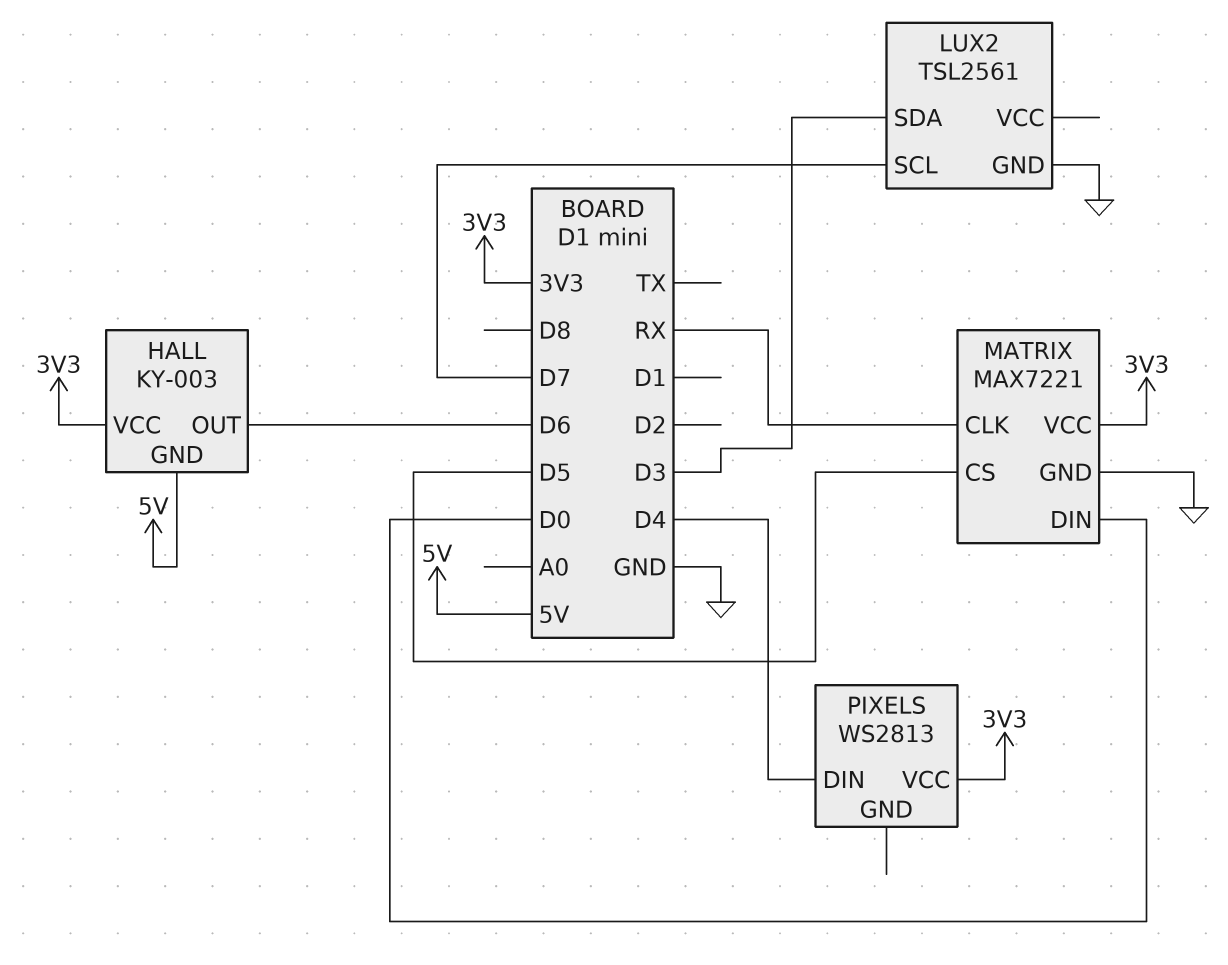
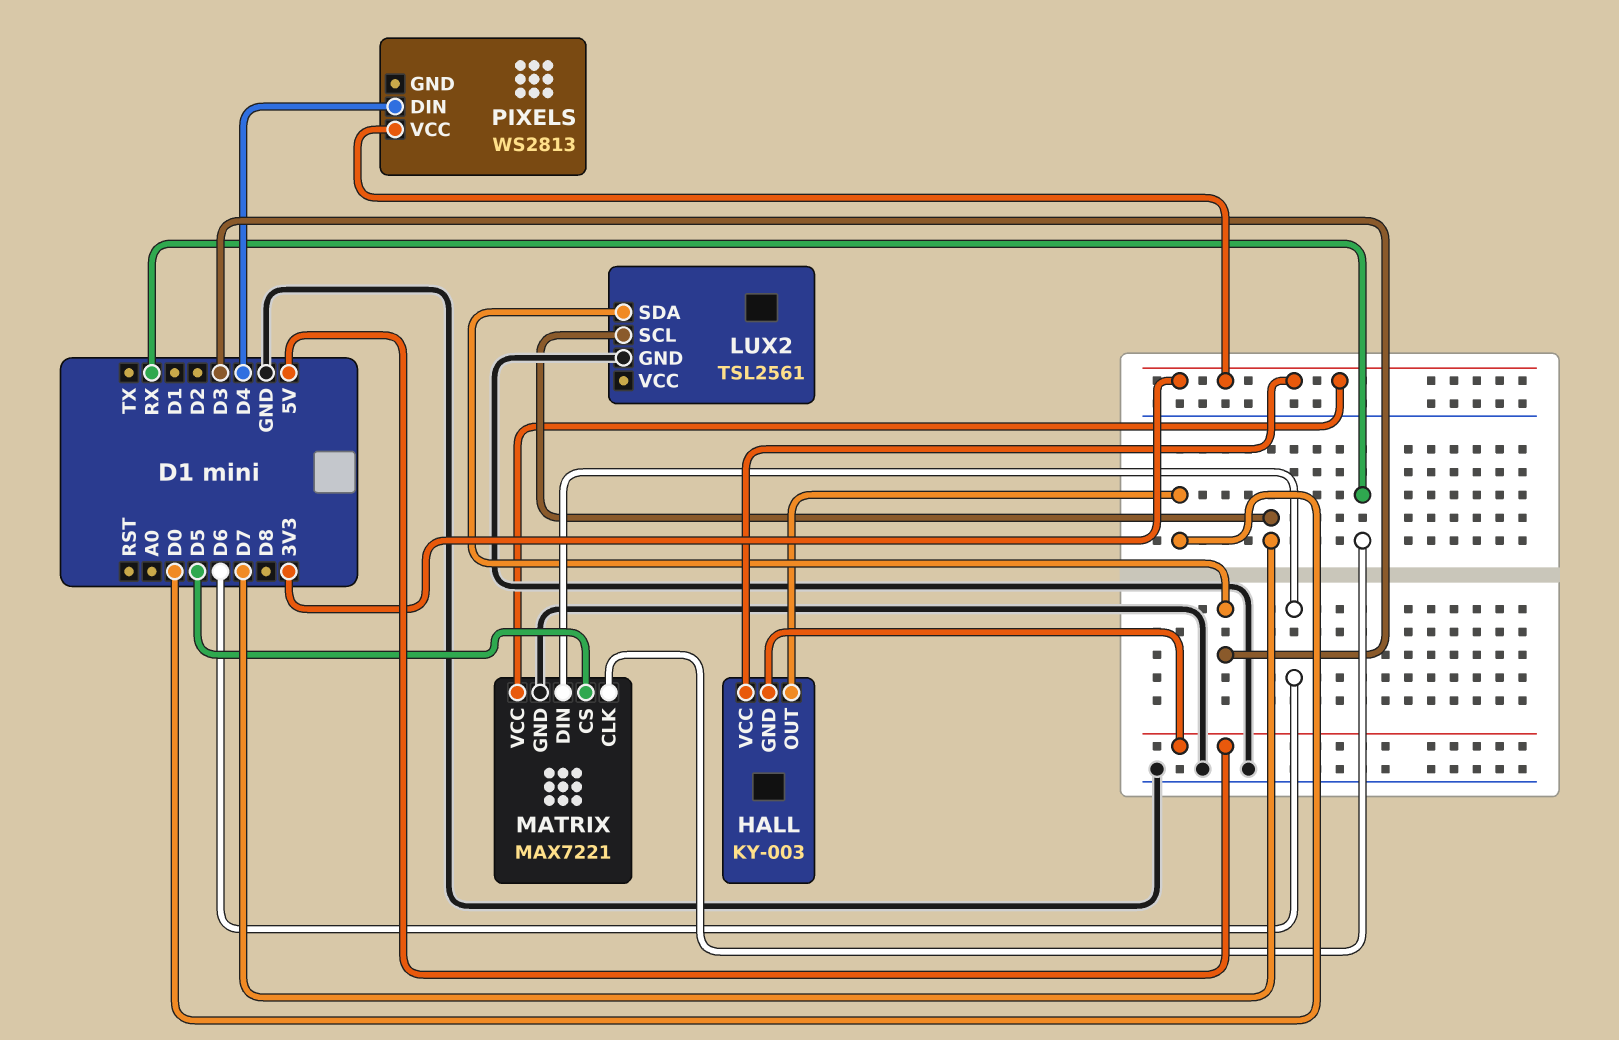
HALL pin OUT: D6 -> D0
MATRIX pin DIN: D0 -> D6

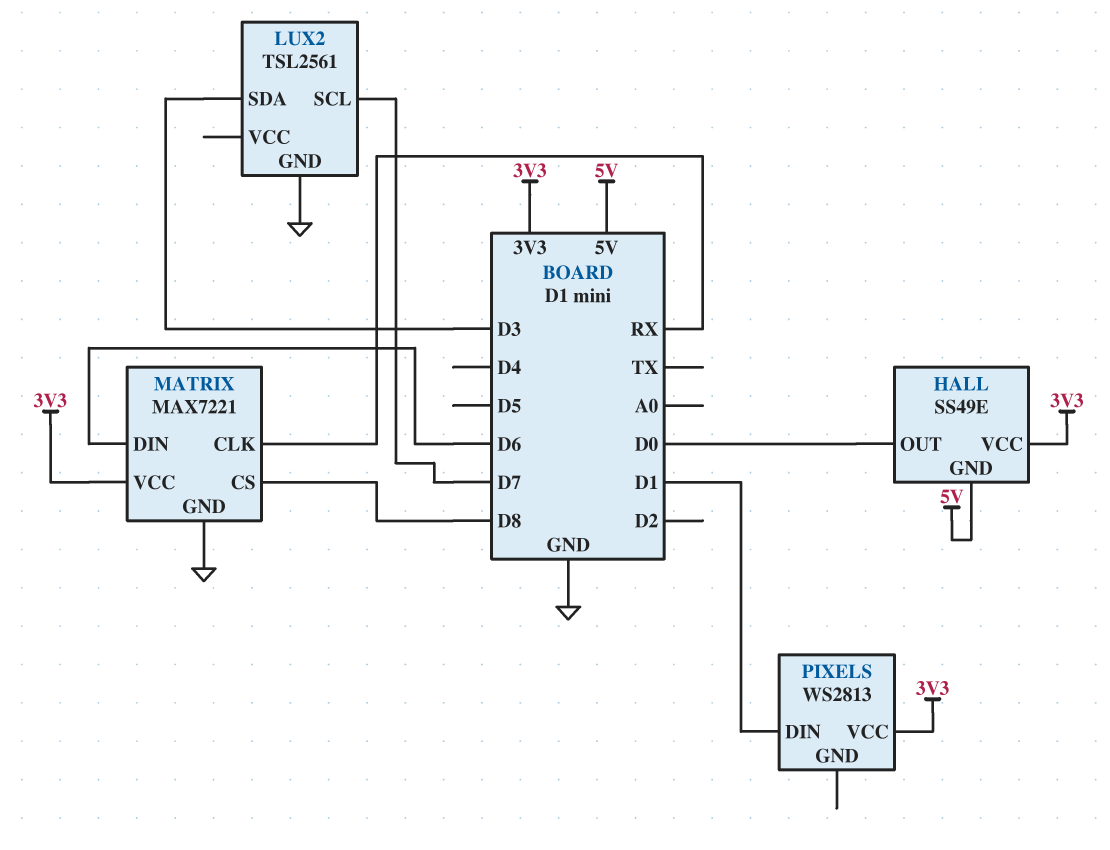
HALL: KY-003 -> SS49E
MATRIX pin CS: D5 -> D8
PIXELS pin DIN: D4 -> D1

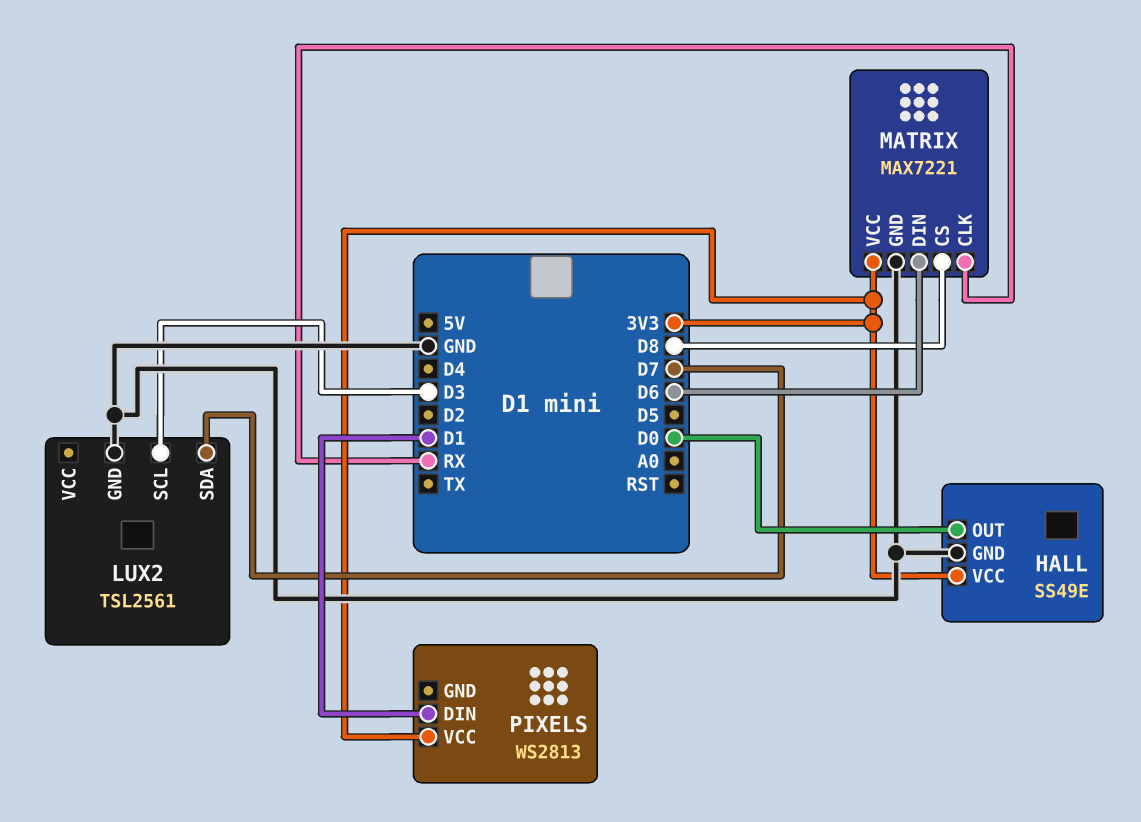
HALL pin GND: 5V -> GND
LUX2 pin SCL: D7 -> D3
LUX2 pin SDA: D3 -> D7

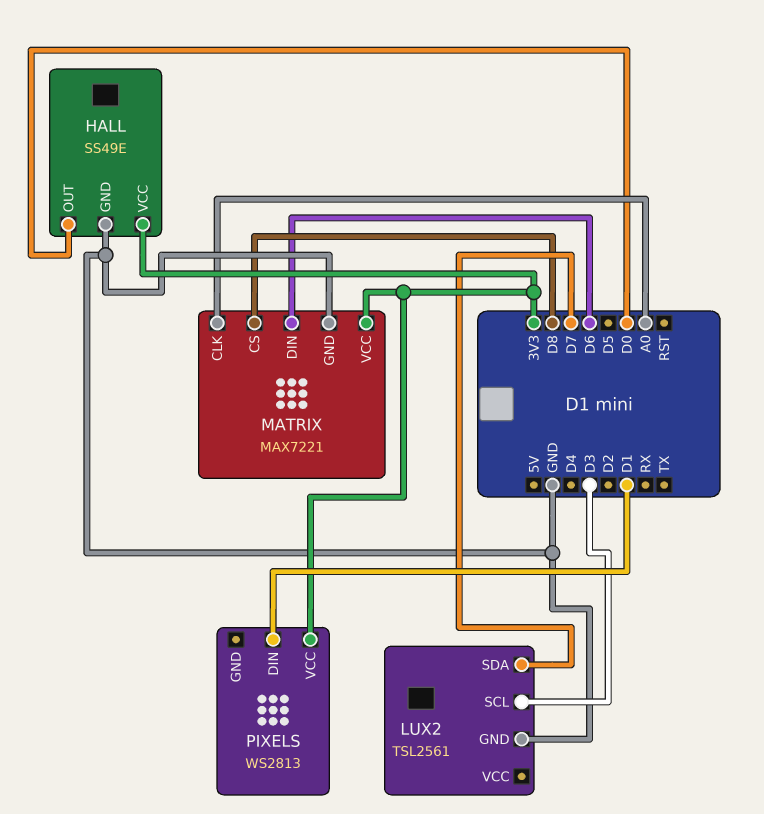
MATRIX pin CLK: RX -> A0

